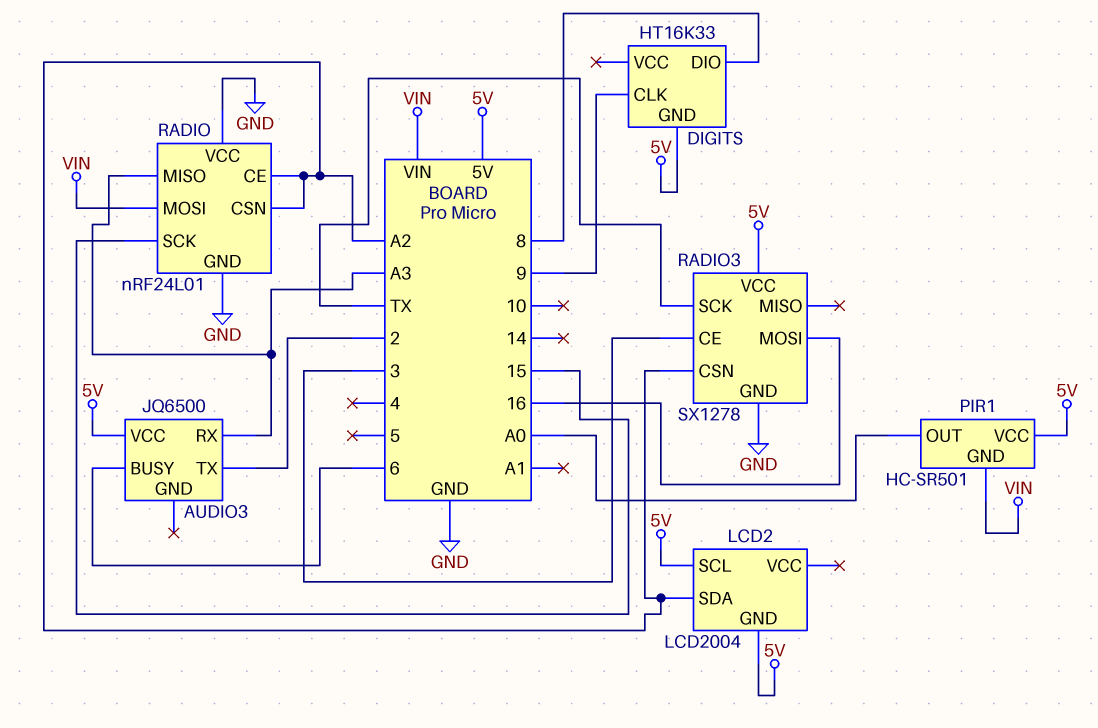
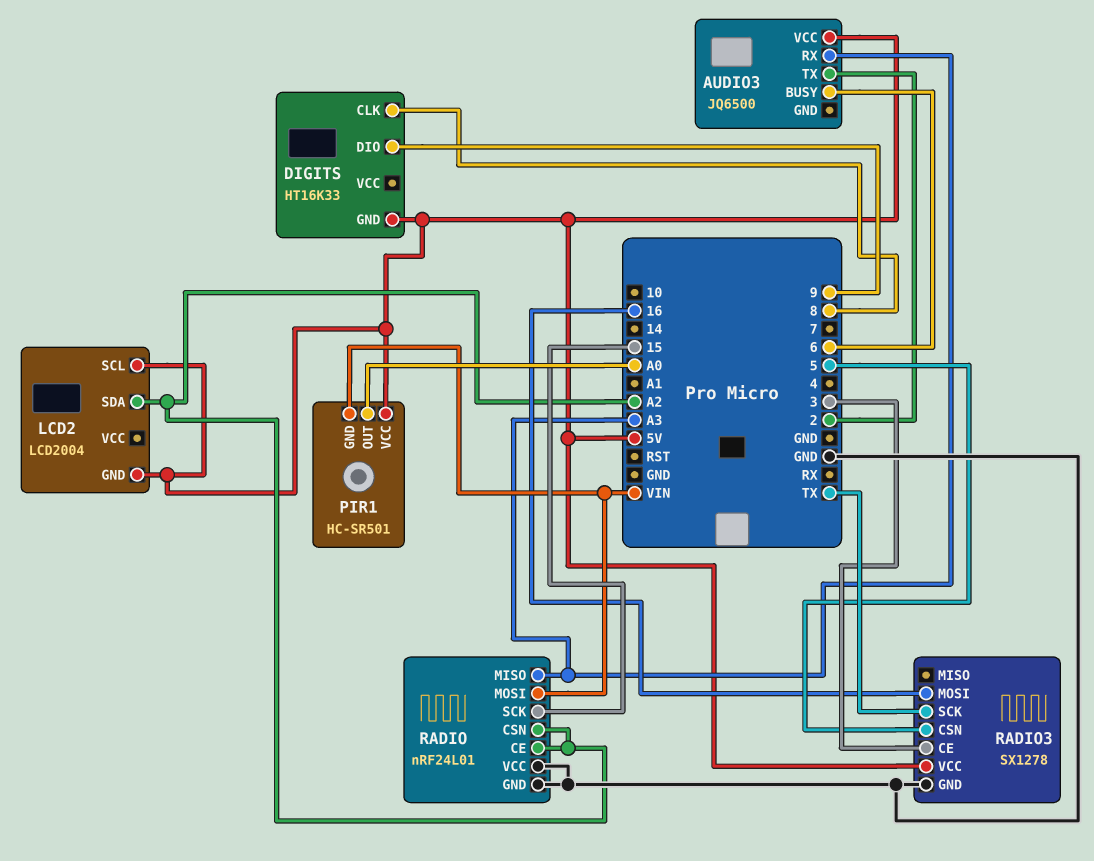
DIGITS pin CLK: 9 -> 8
DIGITS pin DIO: 8 -> 9
RADIO3 pin CSN: A2 -> 5

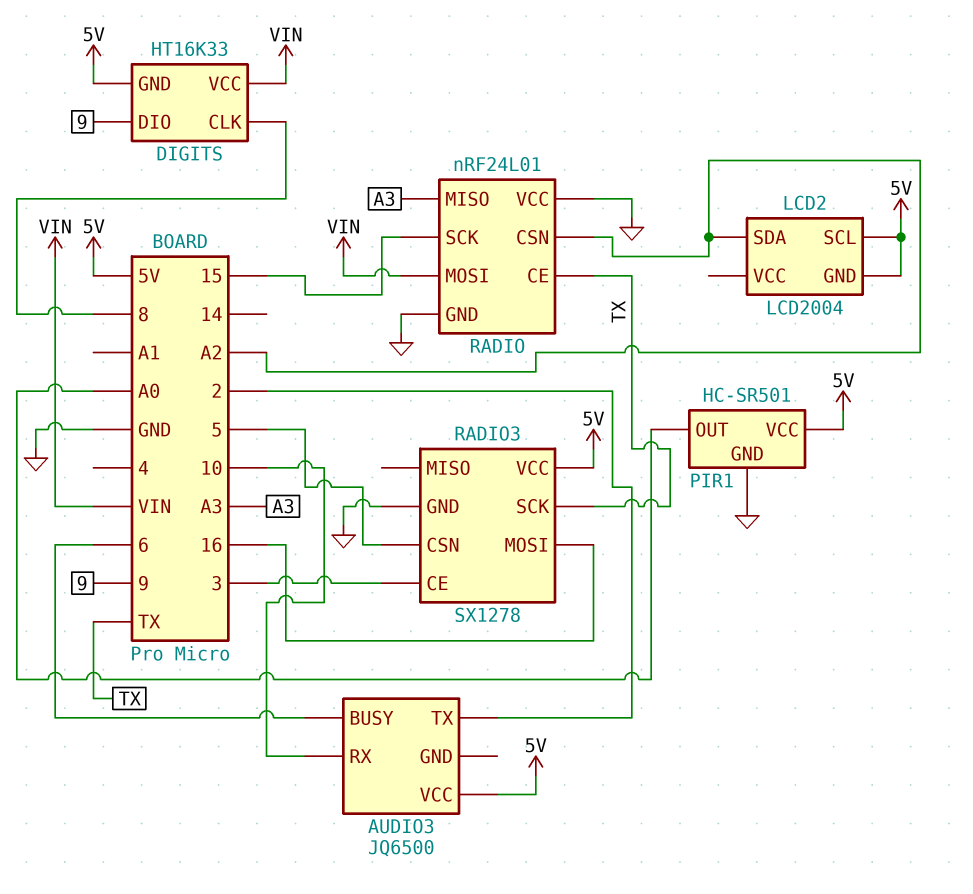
AUDIO3 pin RX: A3 -> 10
DIGITS pin VCC: none -> VIN
PIR1 pin GND: VIN -> GND
RADIO pin CE: A2 -> TX

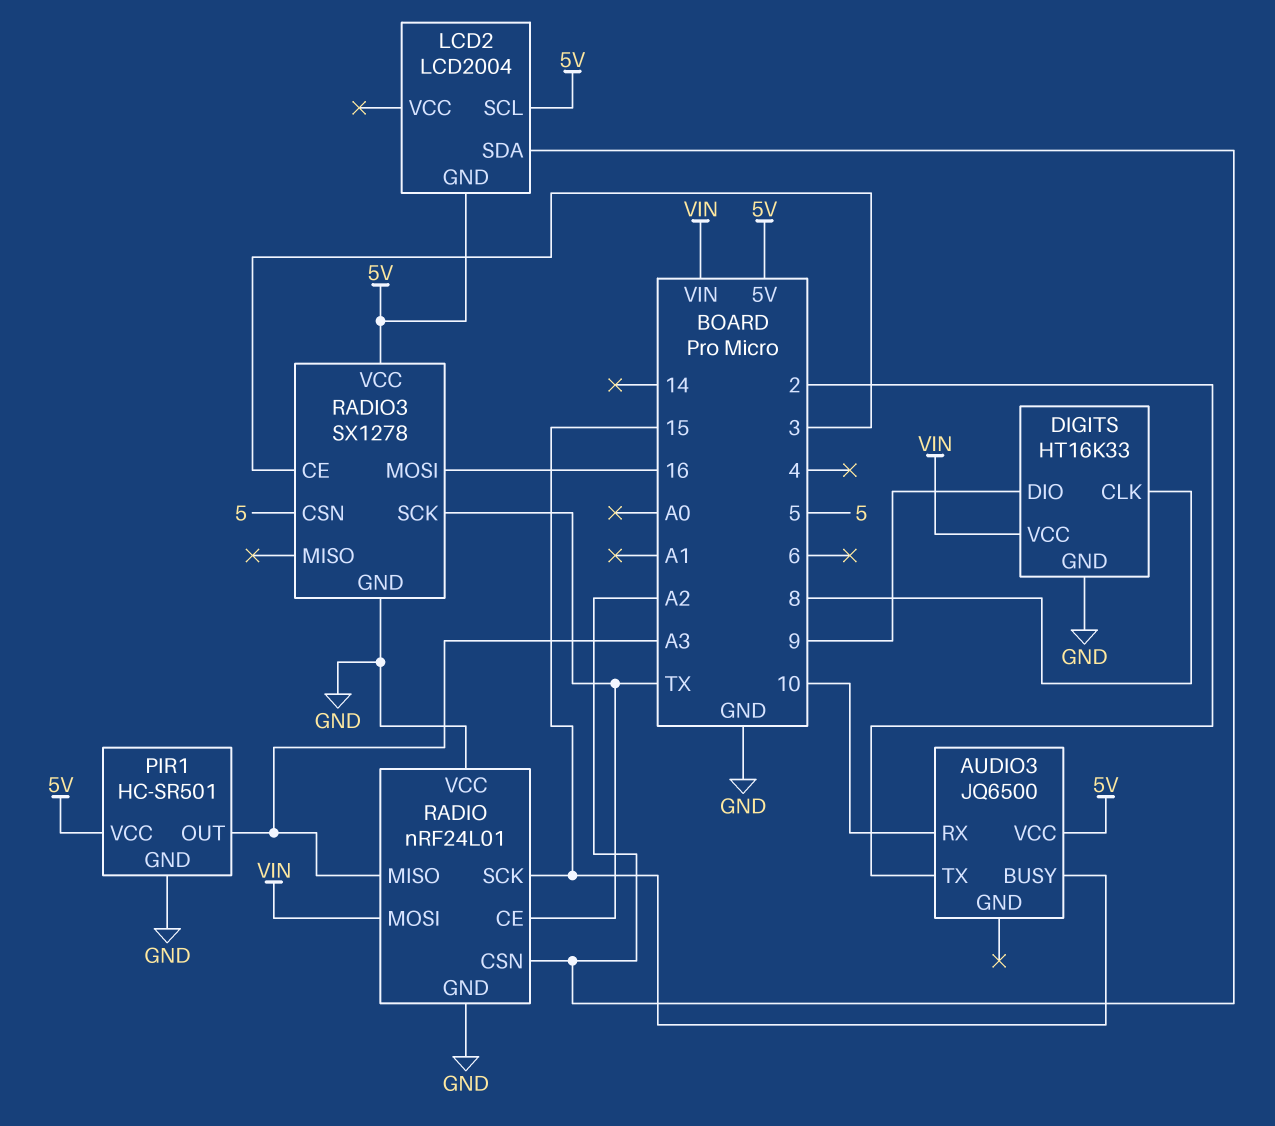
AUDIO3 pin BUSY: 6 -> 15
DIGITS pin GND: 5V -> GND
PIR1 pin OUT: A0 -> A3

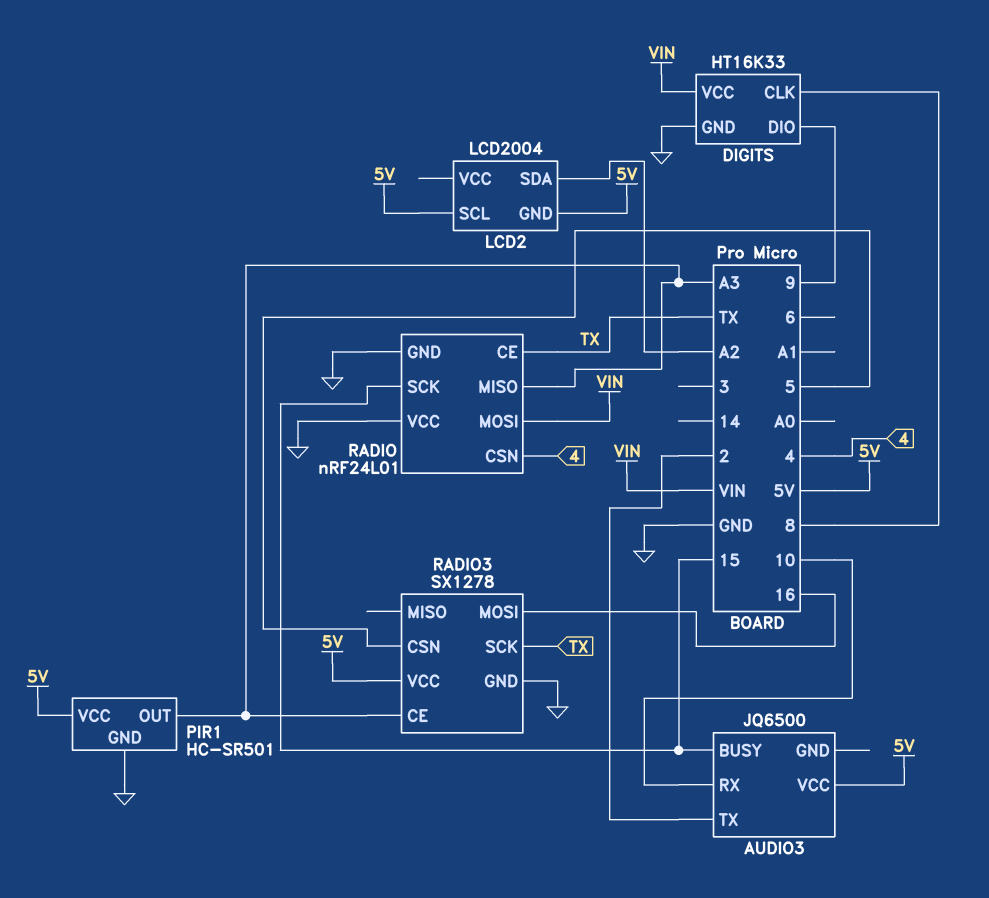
RADIO pin CSN: A2 -> 4
RADIO3 pin CE: 3 -> A3

